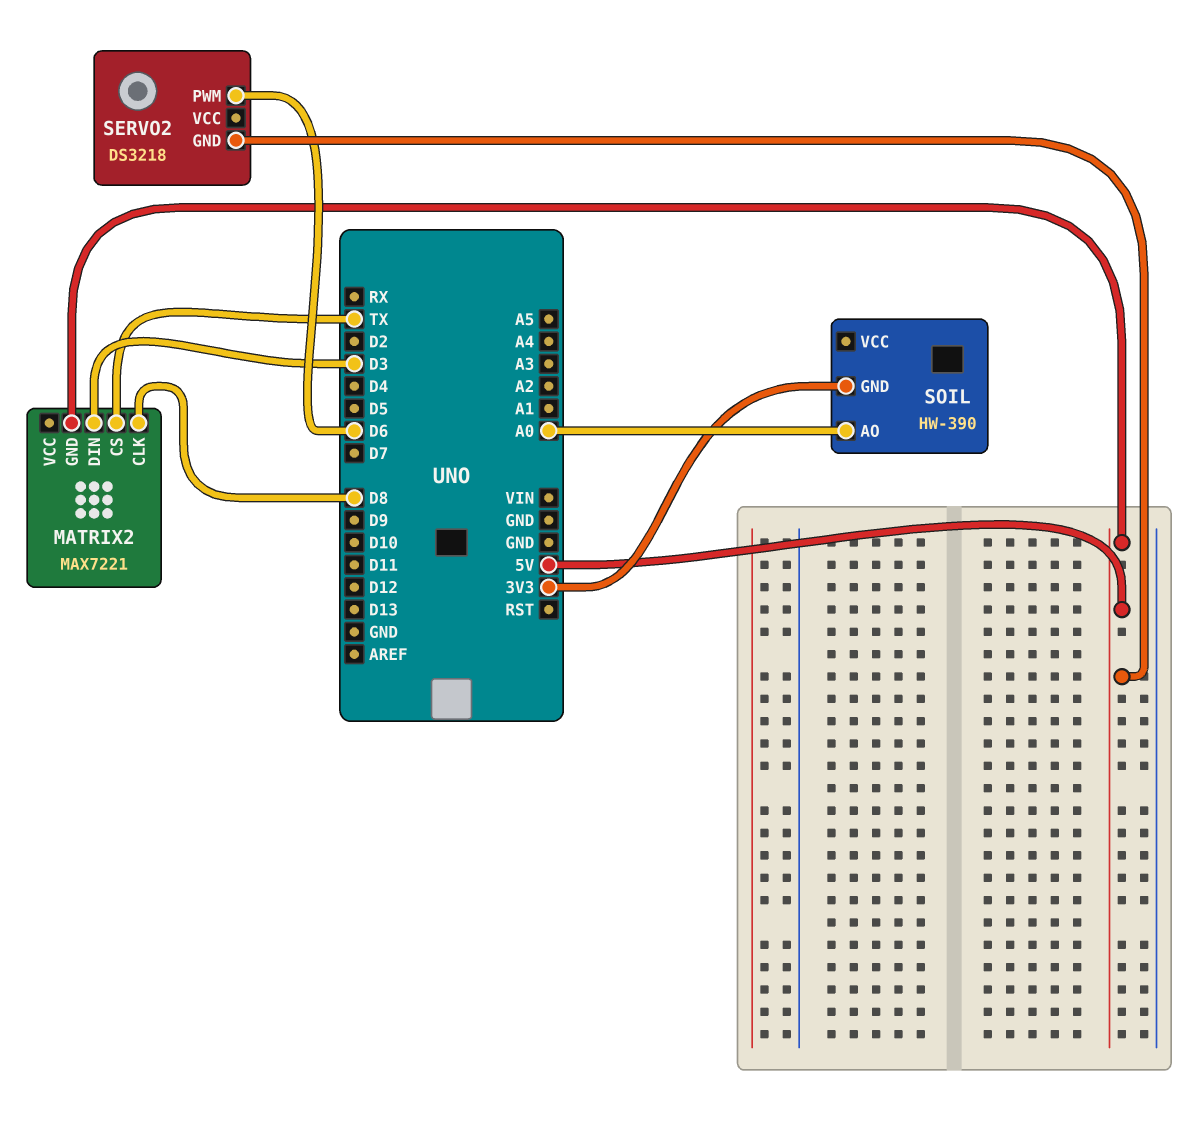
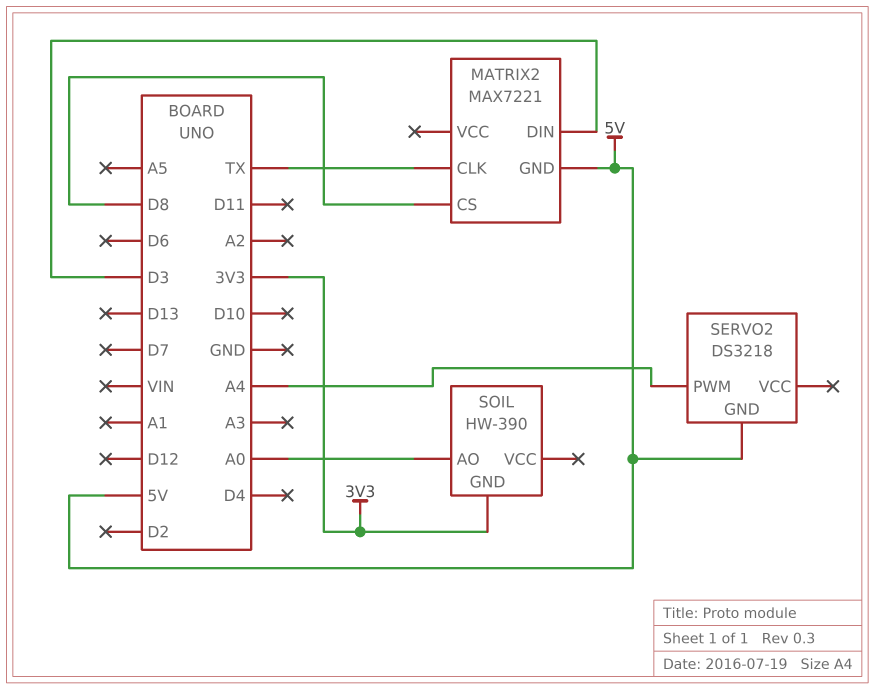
MATRIX2 pin CLK: D8 -> TX
MATRIX2 pin CS: TX -> D8
SERVO2 pin PWM: D6 -> A4

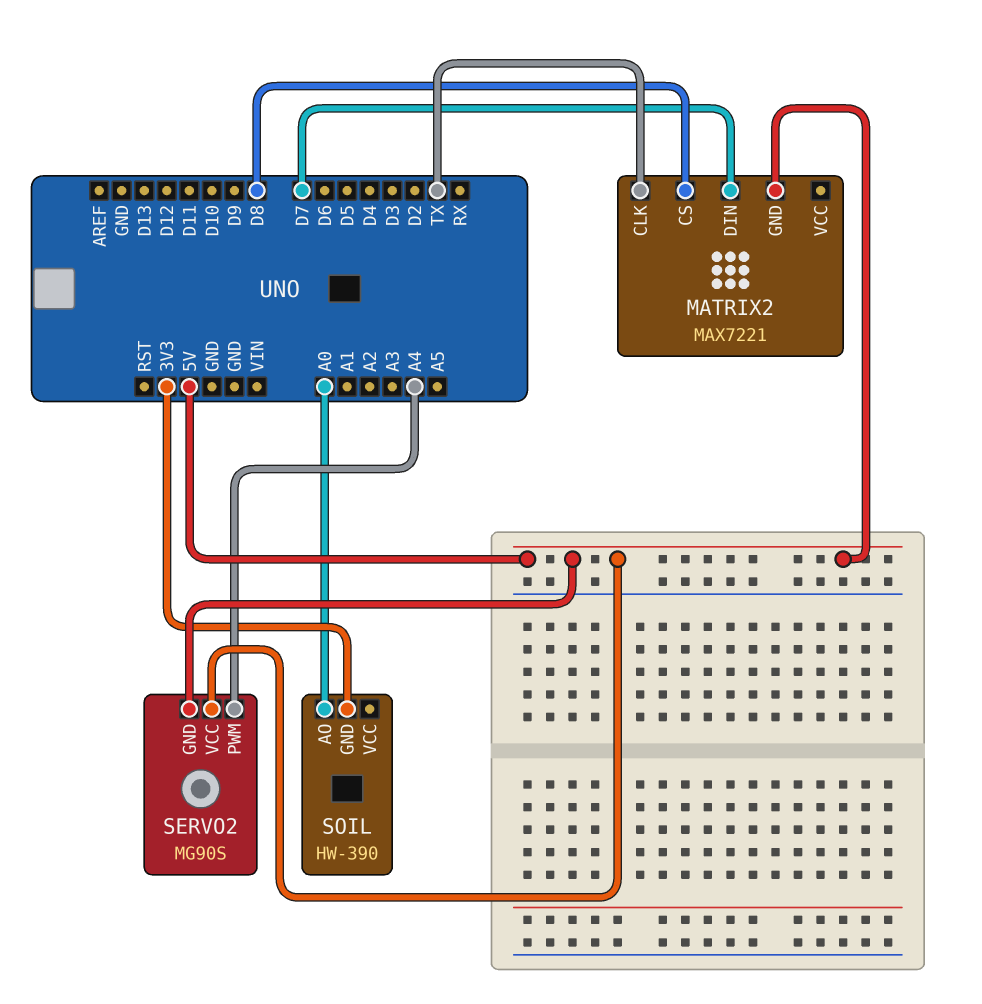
MATRIX2 pin DIN: D3 -> D7
SERVO2: DS3218 -> MG90S
SERVO2 pin VCC: none -> 5V

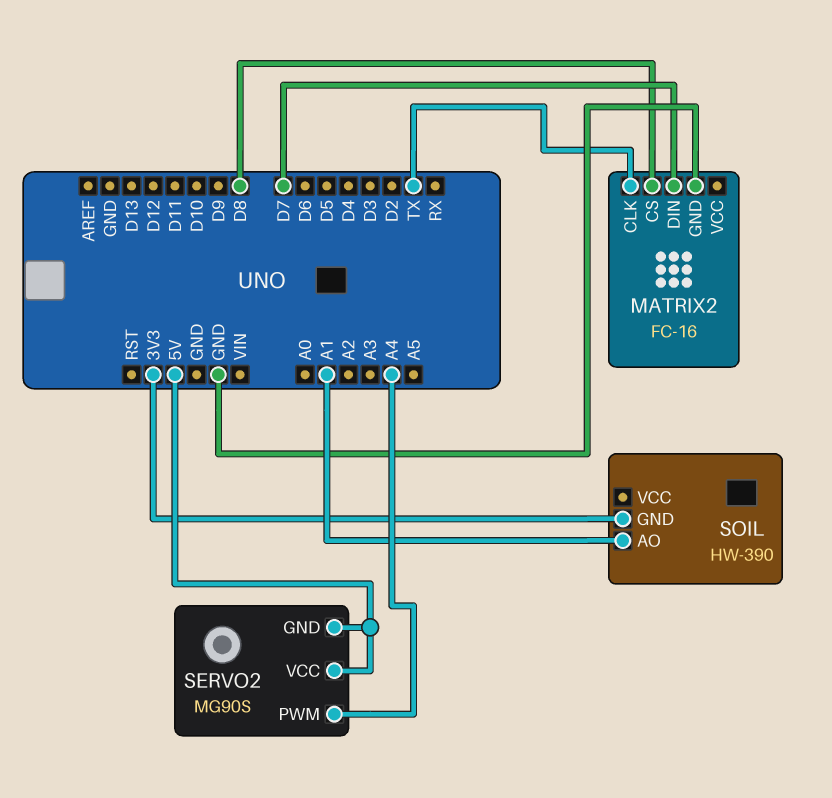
MATRIX2: MAX7221 -> FC-16
MATRIX2 pin GND: 5V -> GND
SOIL pin AO: A0 -> A1

